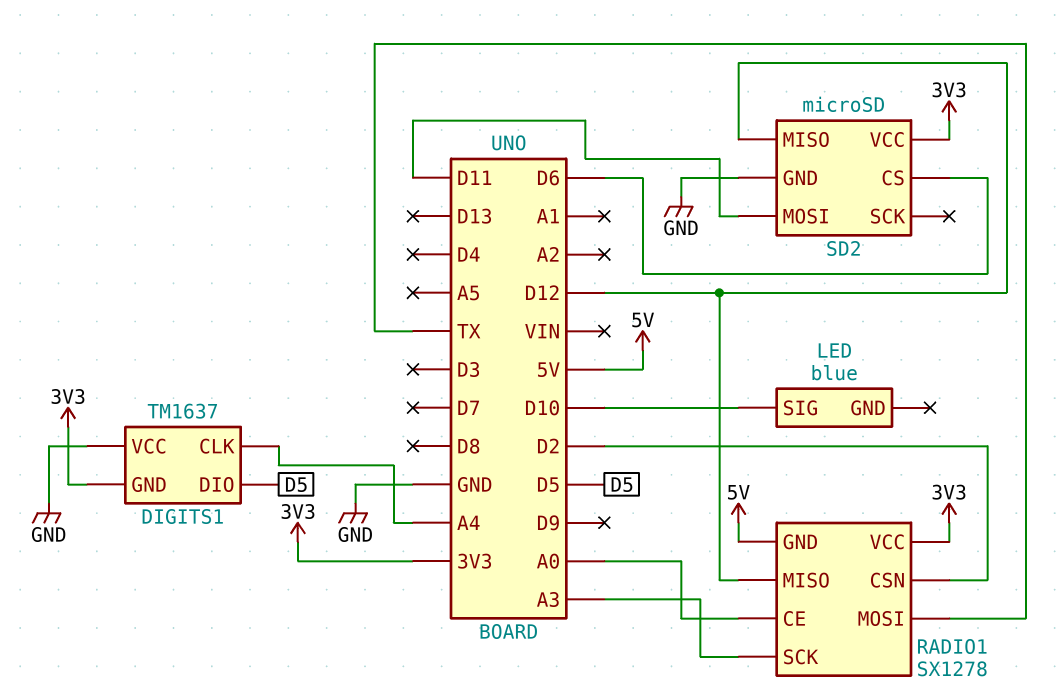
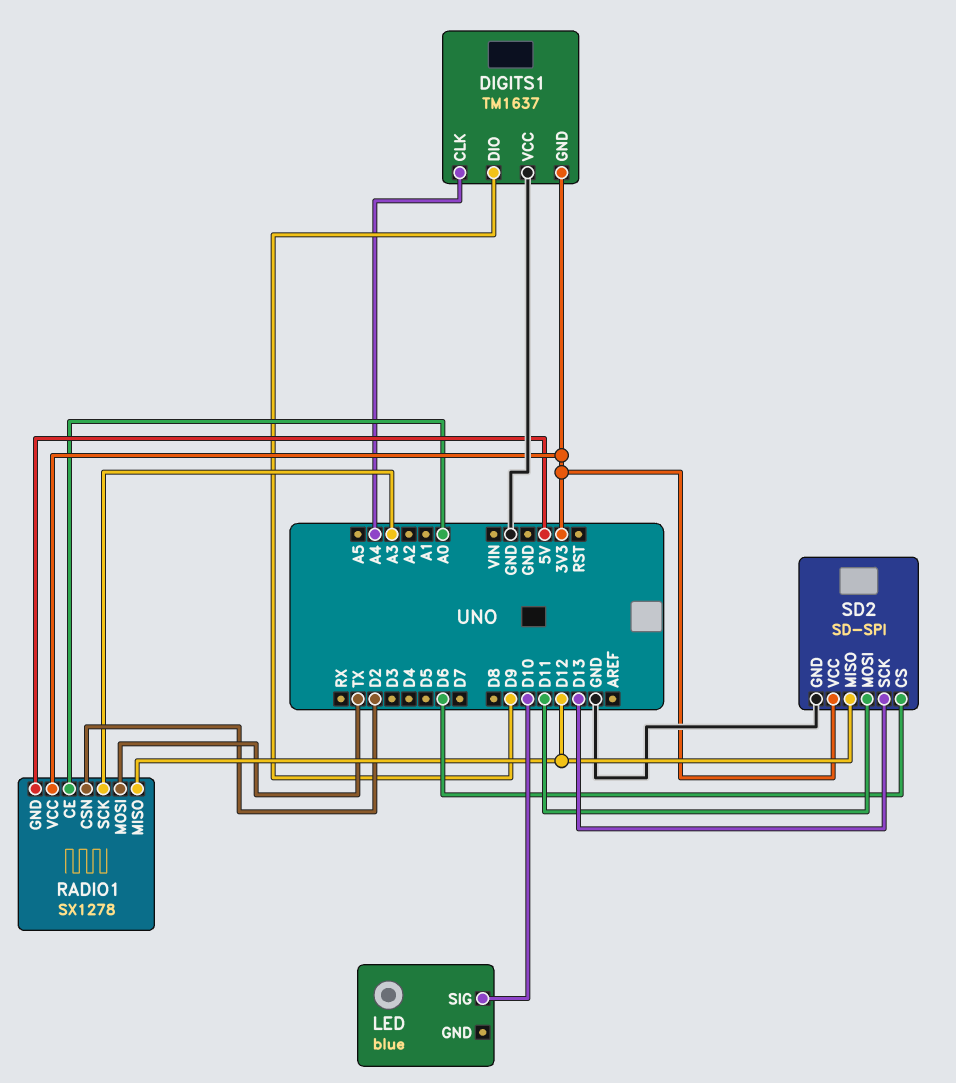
DIGITS1 pin DIO: D5 -> D9
SD2: microSD -> SD-SPI
SD2 pin SCK: none -> D13

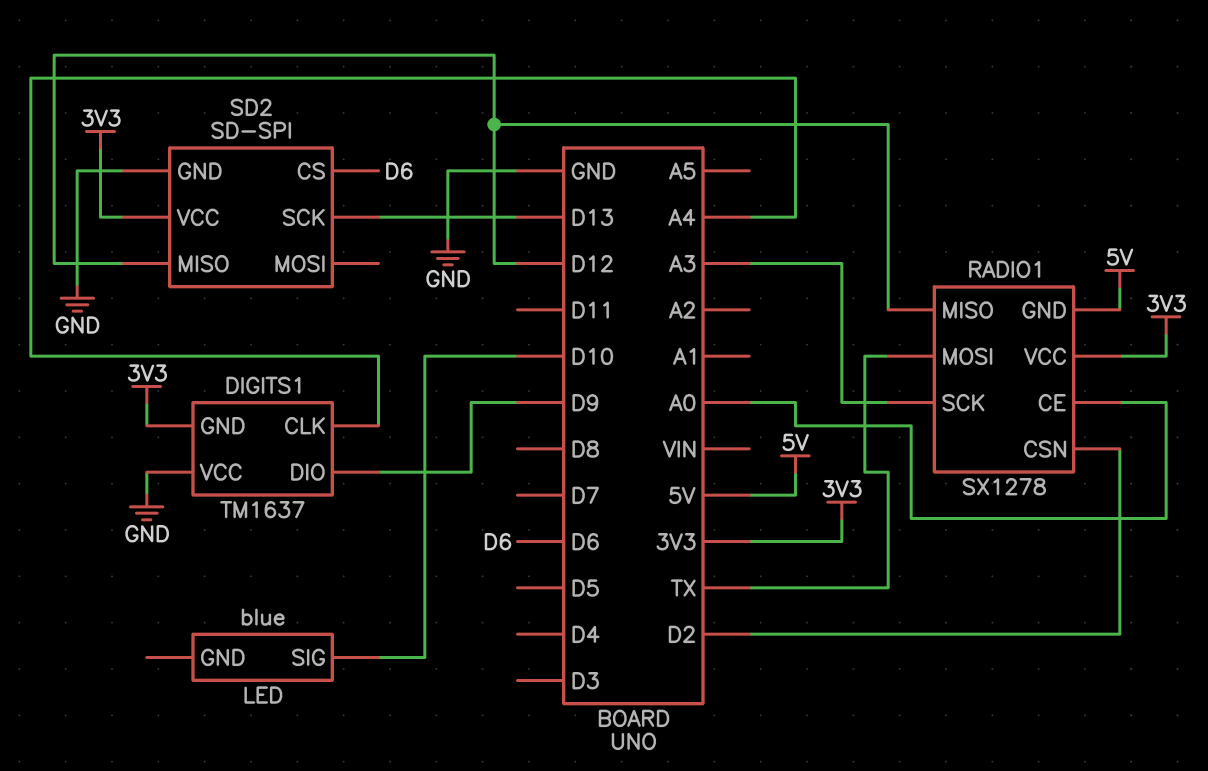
SD2 pin MOSI: D11 -> none

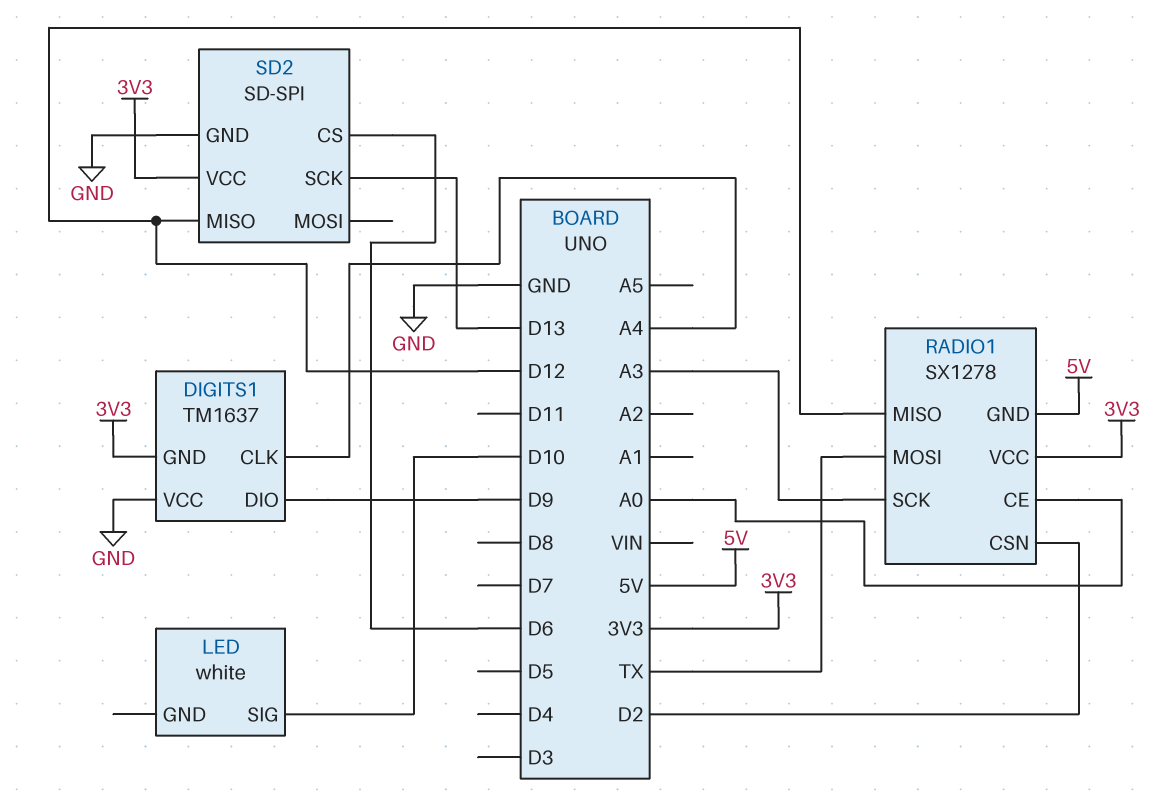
LED: blue -> white

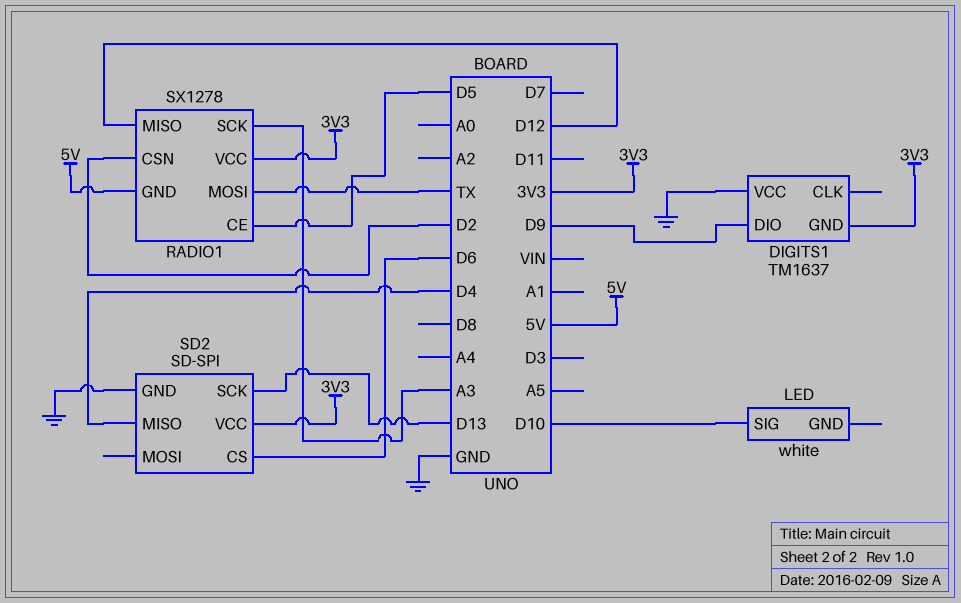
DIGITS1 pin CLK: A4 -> none
RADIO1 pin CE: A0 -> D5
SD2 pin MISO: D12 -> D4

